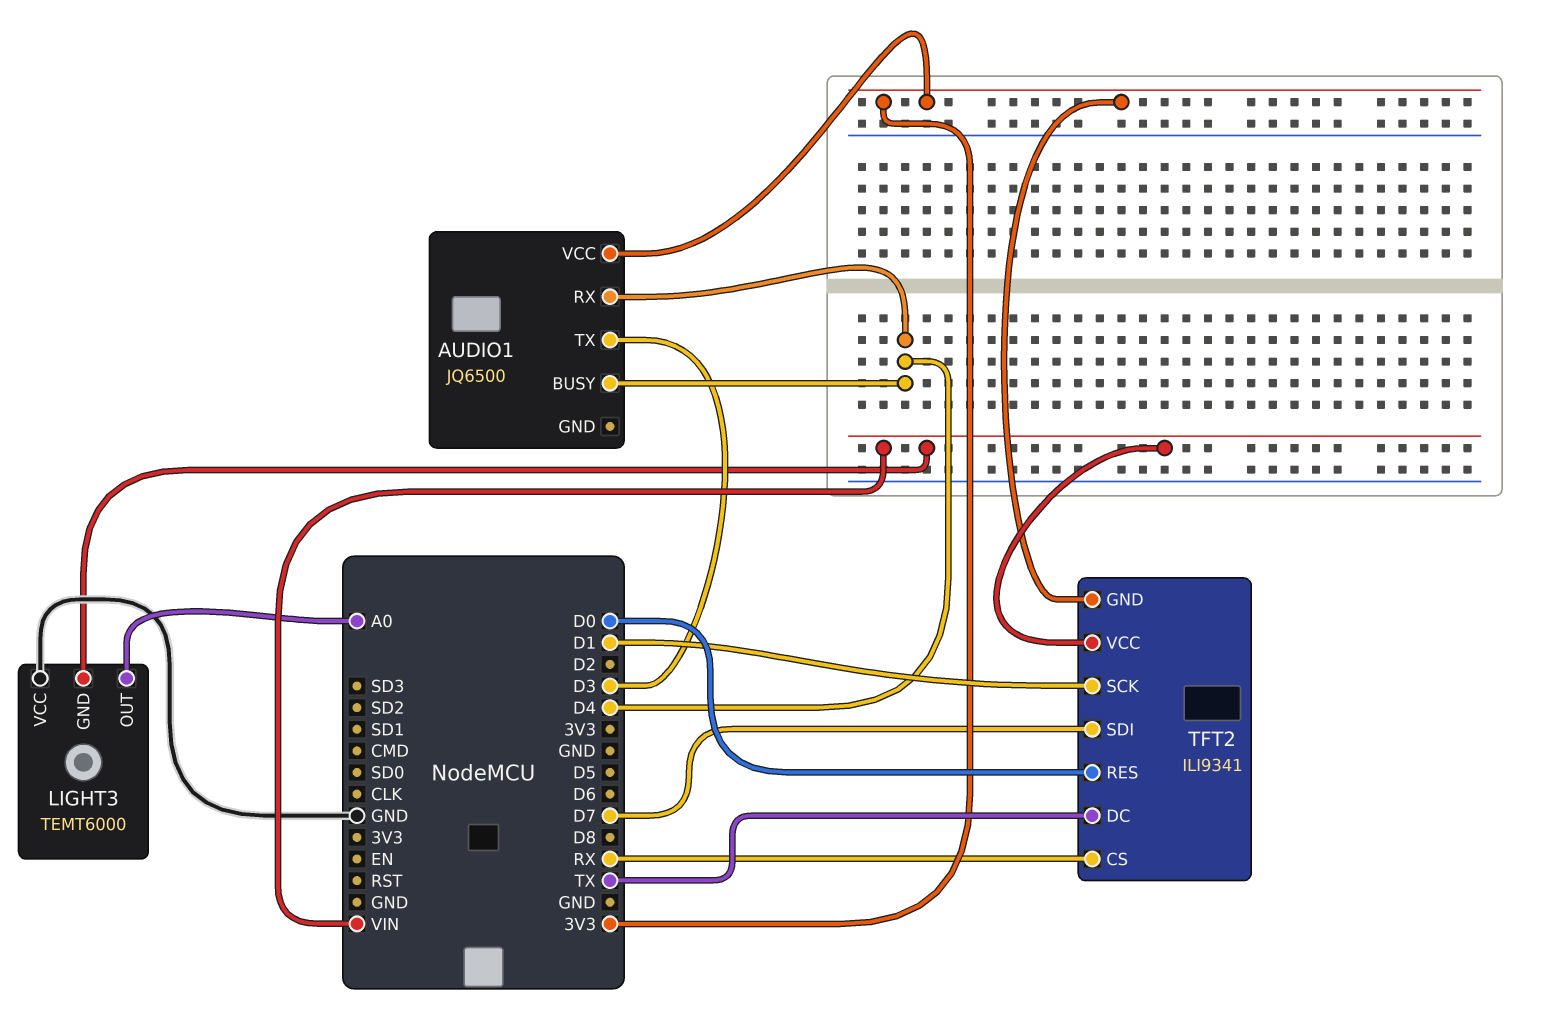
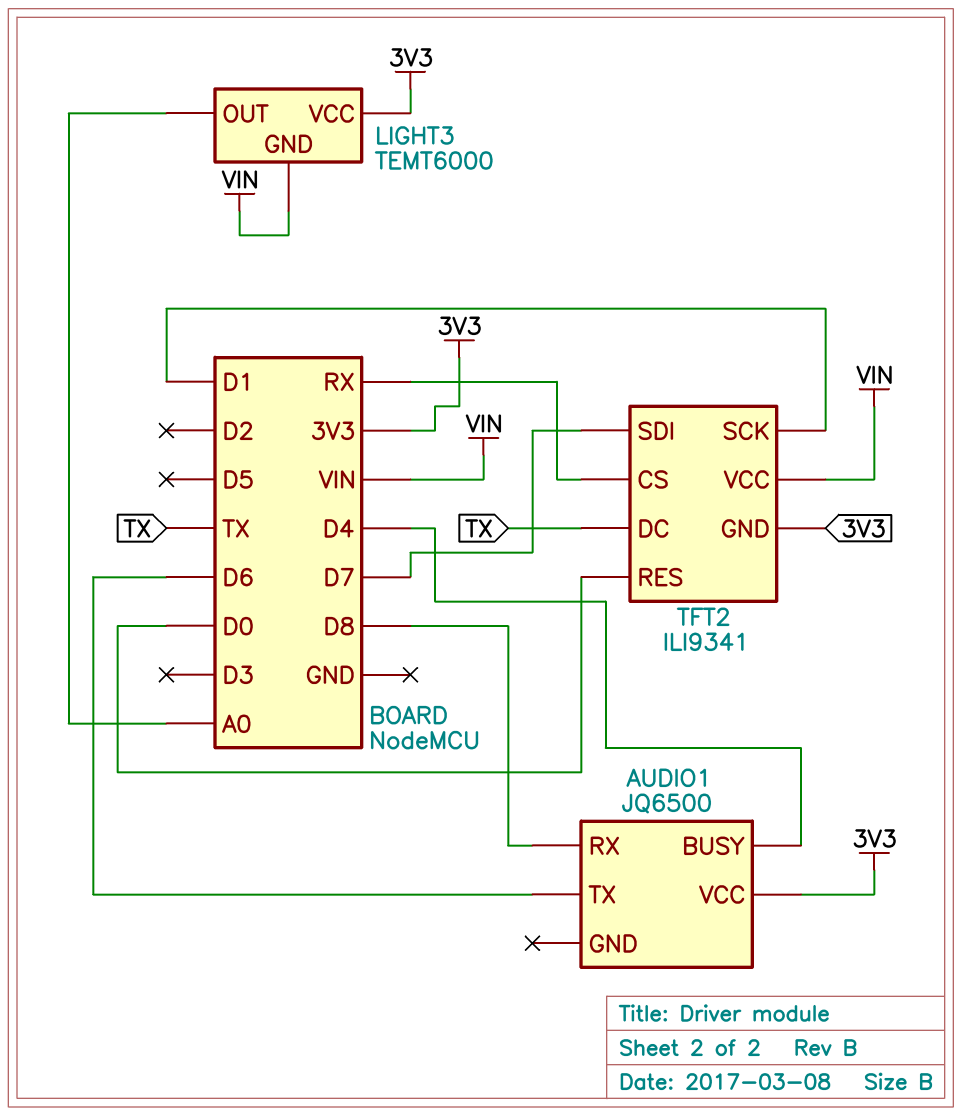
AUDIO1 pin RX: D4 -> D8
AUDIO1 pin TX: D3 -> D6
LIGHT3 pin VCC: GND -> 3V3

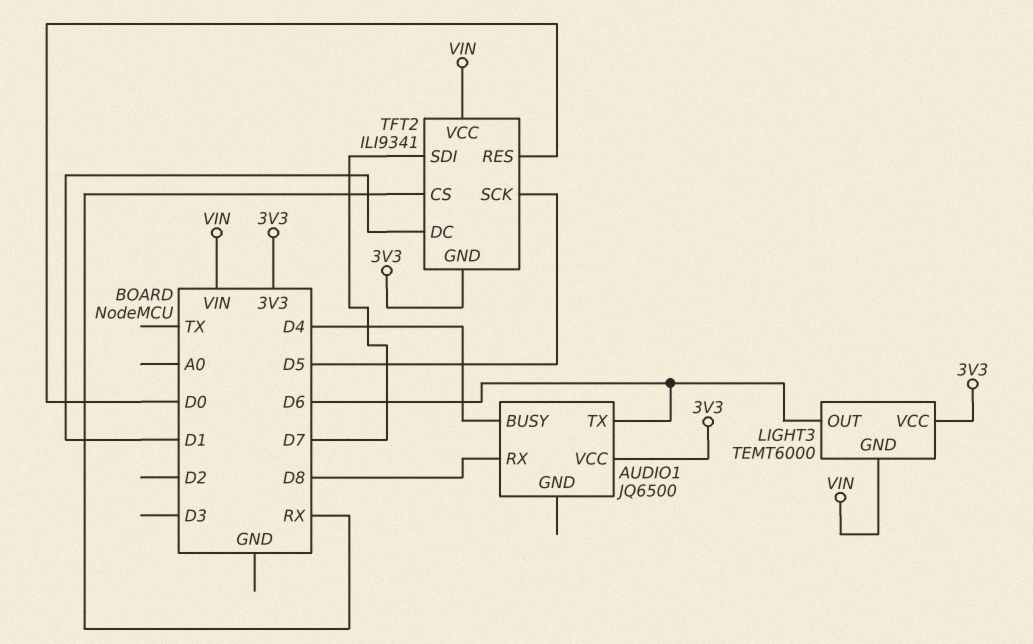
LIGHT3 pin OUT: A0 -> D6
TFT2 pin DC: TX -> D1
TFT2 pin SCK: D1 -> D5

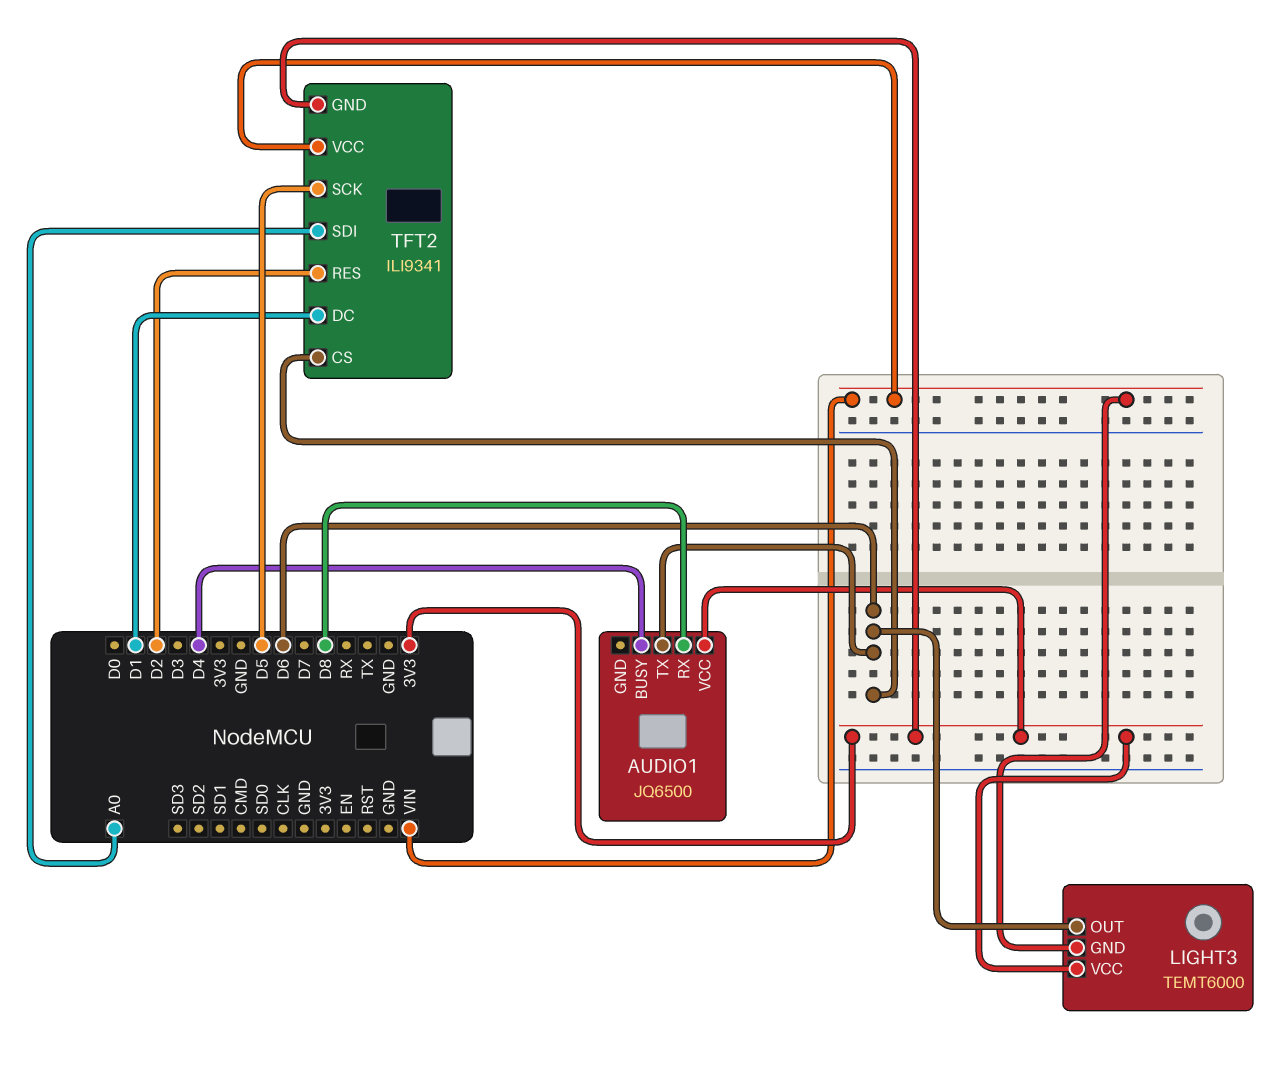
TFT2 pin CS: RX -> D6
TFT2 pin RES: D0 -> D2
TFT2 pin SDI: D7 -> A0

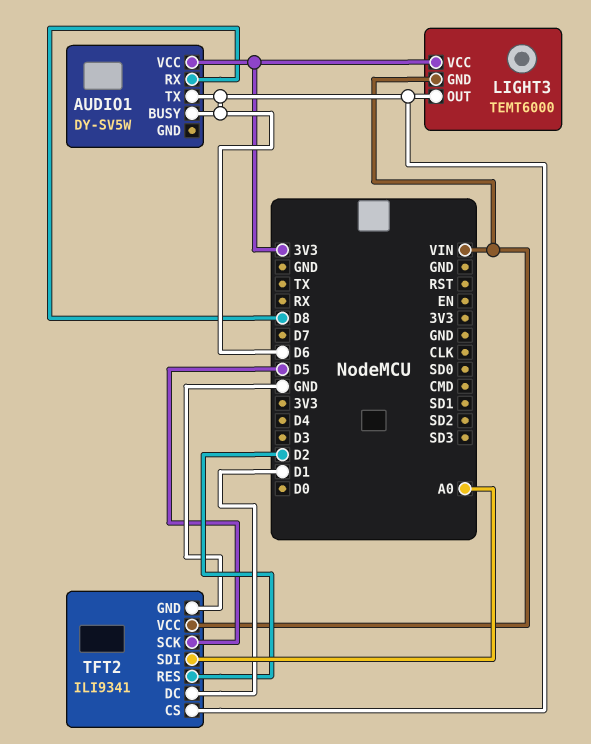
AUDIO1: JQ6500 -> DY-SV5W
AUDIO1 pin BUSY: D4 -> D6
TFT2 pin GND: 3V3 -> GND

